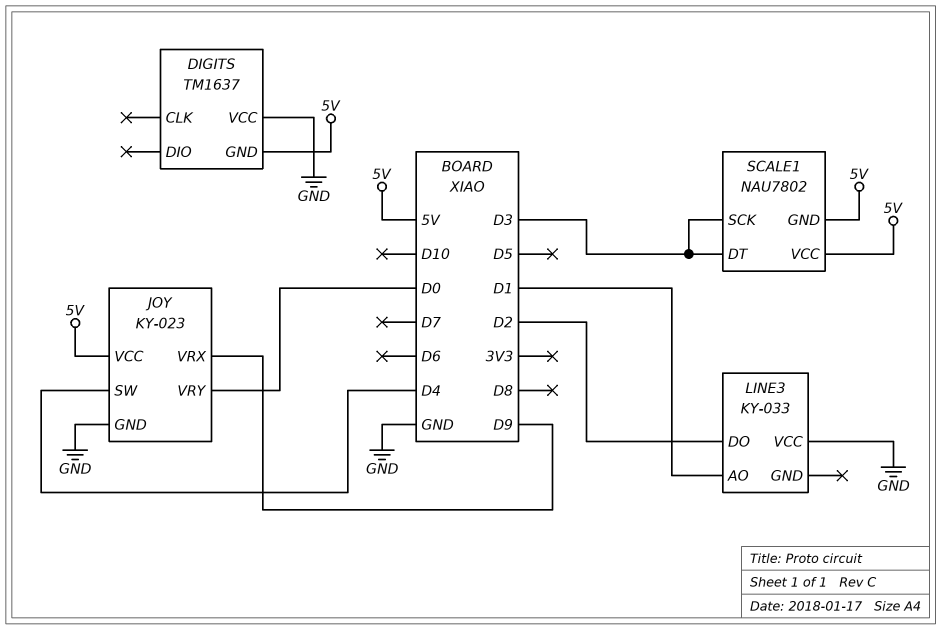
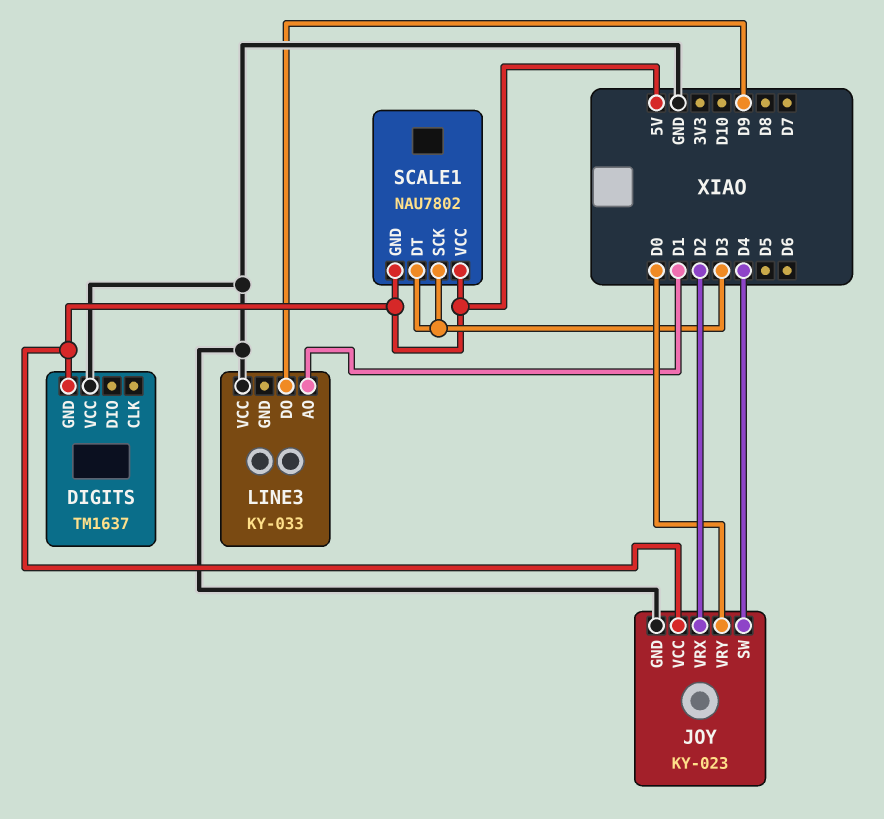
JOY pin VRX: D9 -> D2
LINE3 pin DO: D2 -> D9

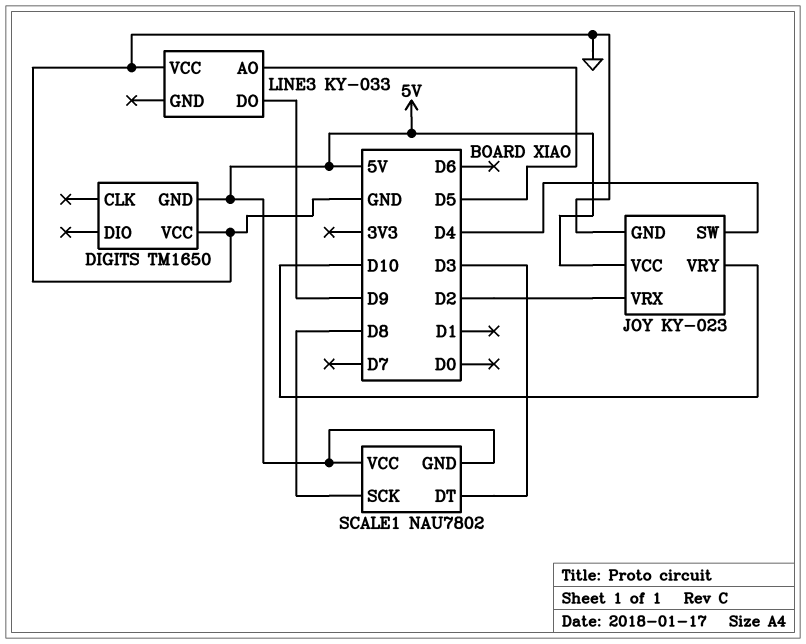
DIGITS: TM1637 -> TM1650
JOY pin VRY: D0 -> D10
LINE3 pin AO: D1 -> D5
SCALE1 pin SCK: D3 -> D8

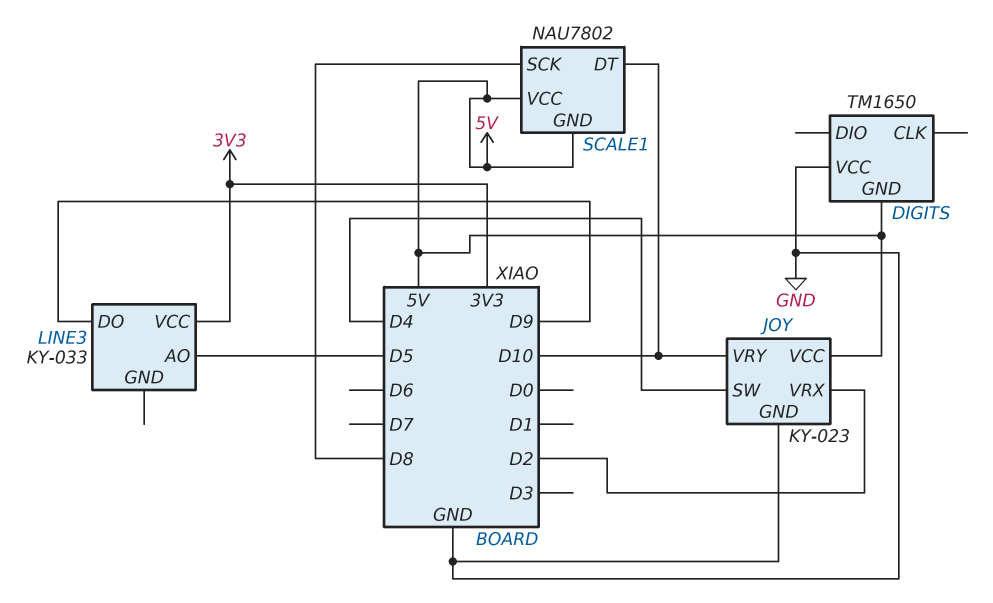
LINE3 pin VCC: GND -> 3V3
SCALE1 pin DT: D3 -> D10

